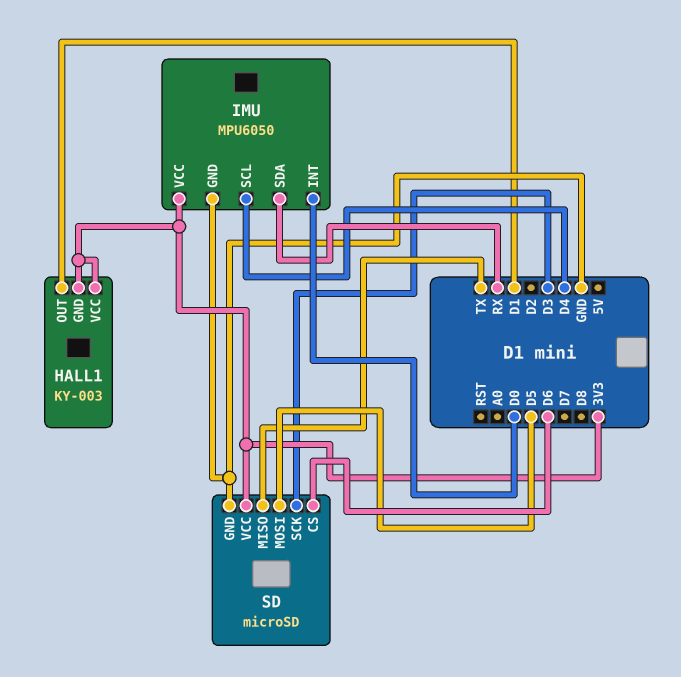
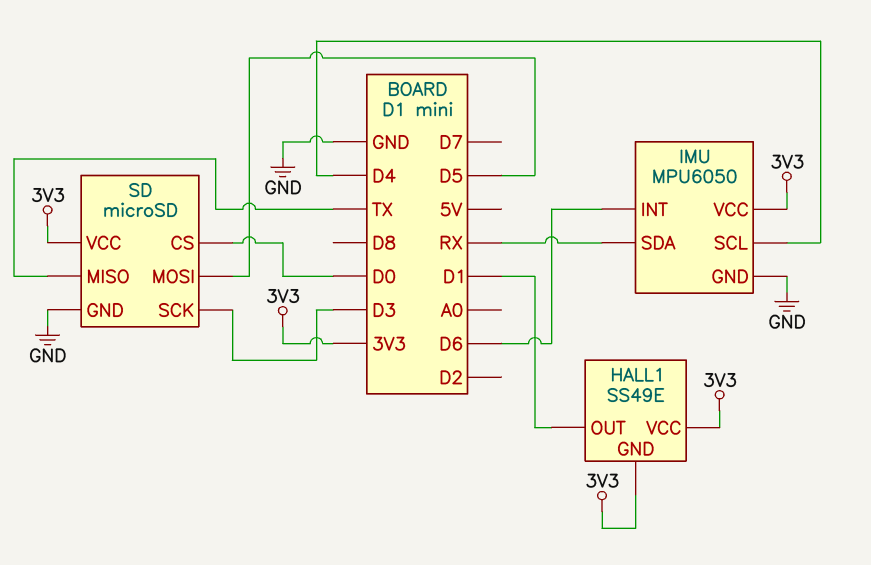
HALL1: KY-003 -> SS49E
IMU pin INT: D0 -> D6
SD pin CS: D6 -> D0

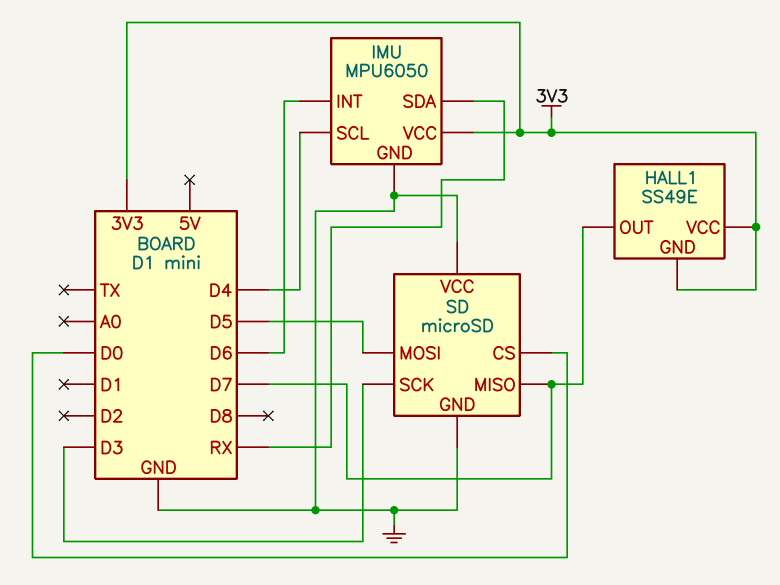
HALL1 pin OUT: D1 -> D7
SD pin MISO: TX -> D7
SD pin VCC: 3V3 -> GND

